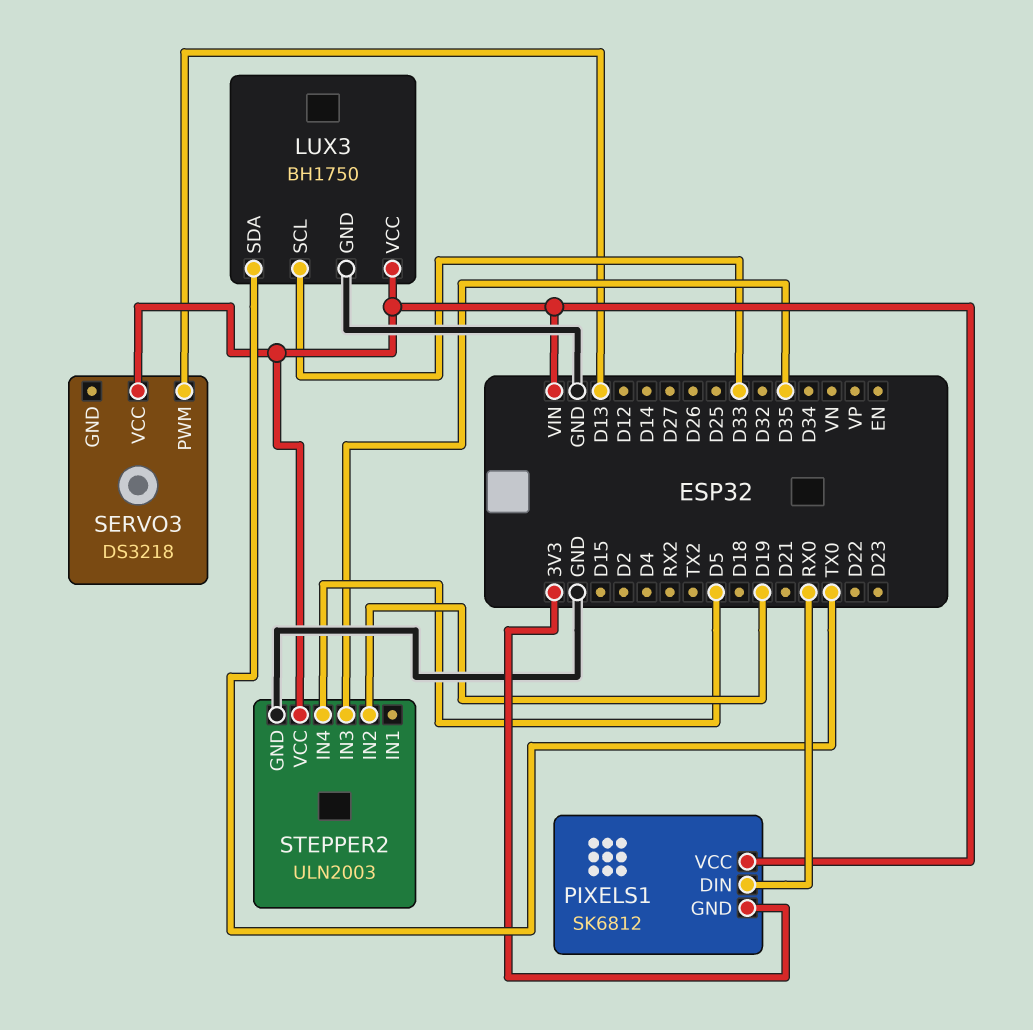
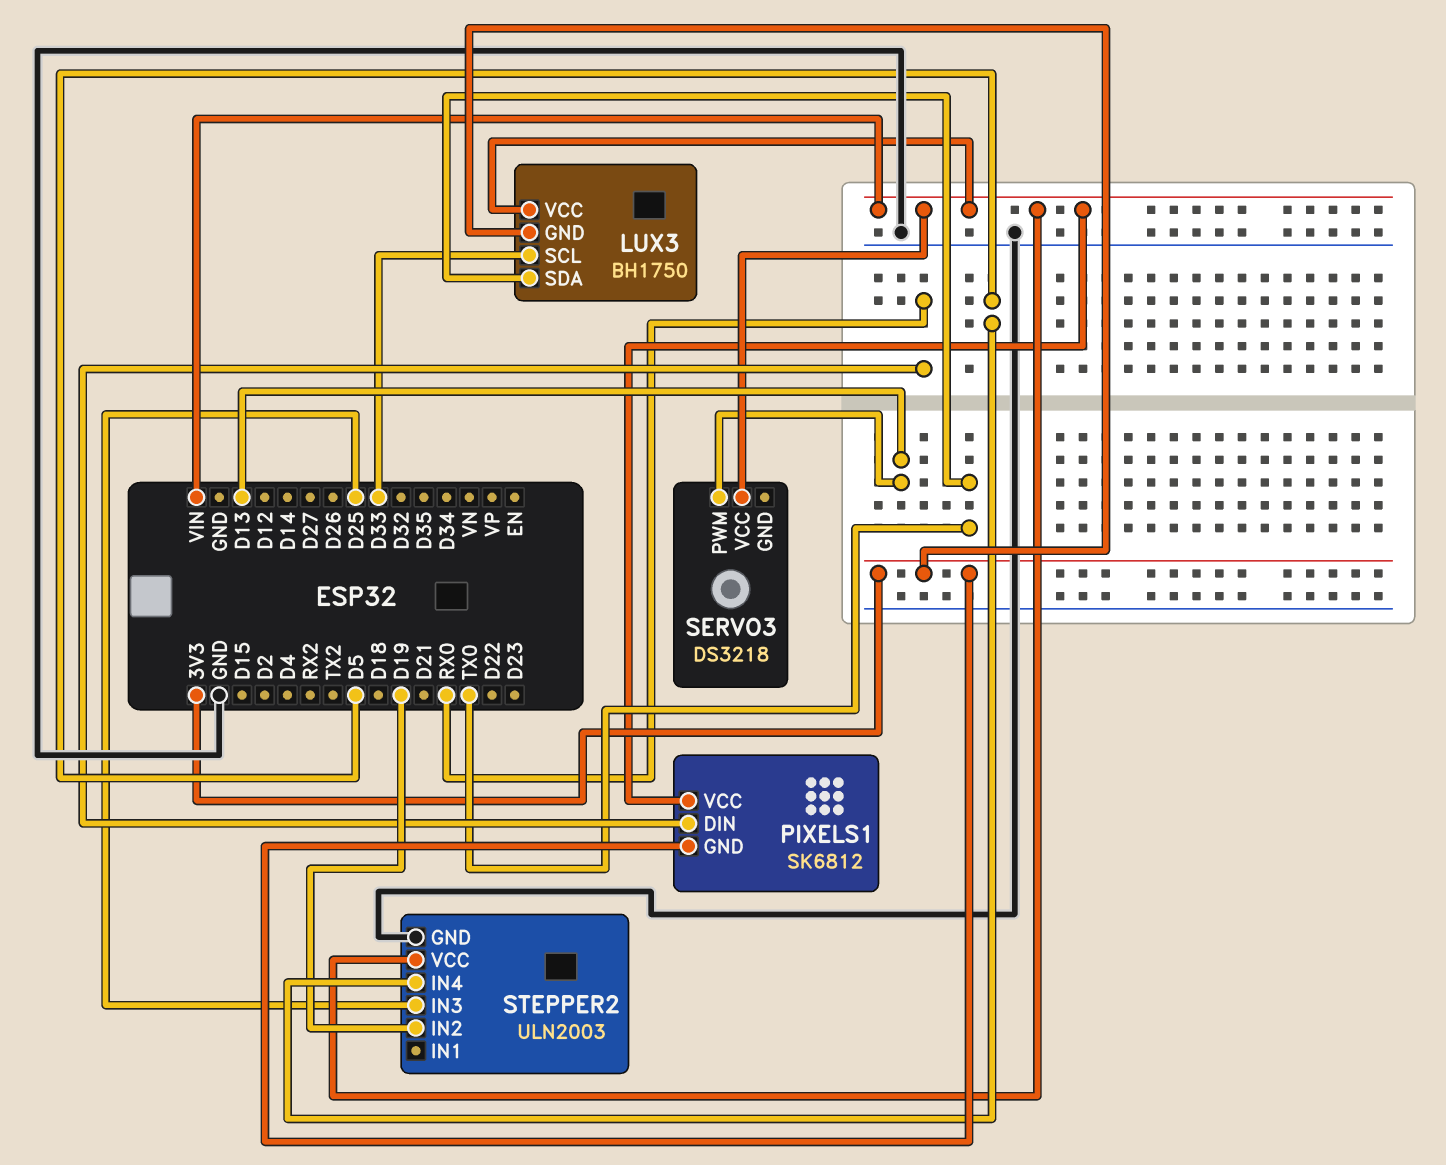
LUX3 pin GND: GND -> 3V3
STEPPER2 pin IN3: D35 -> D25

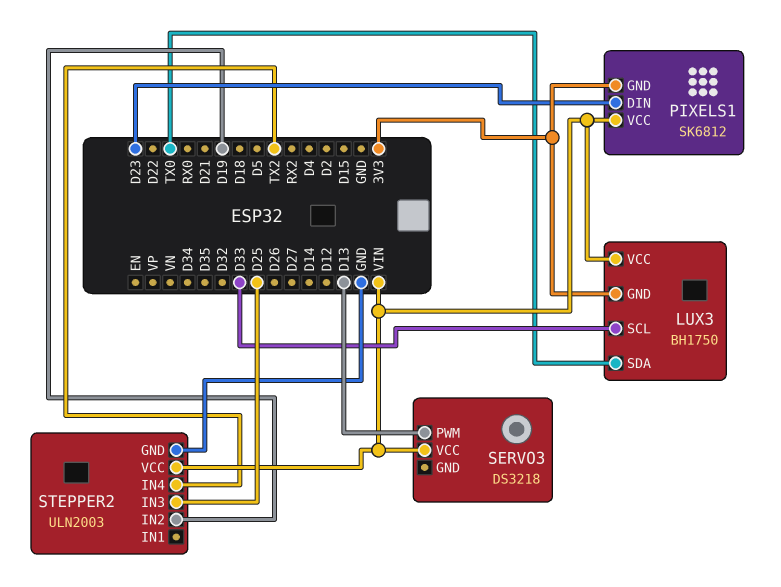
PIXELS1 pin DIN: RX0 -> D23
STEPPER2 pin IN4: D5 -> TX2

